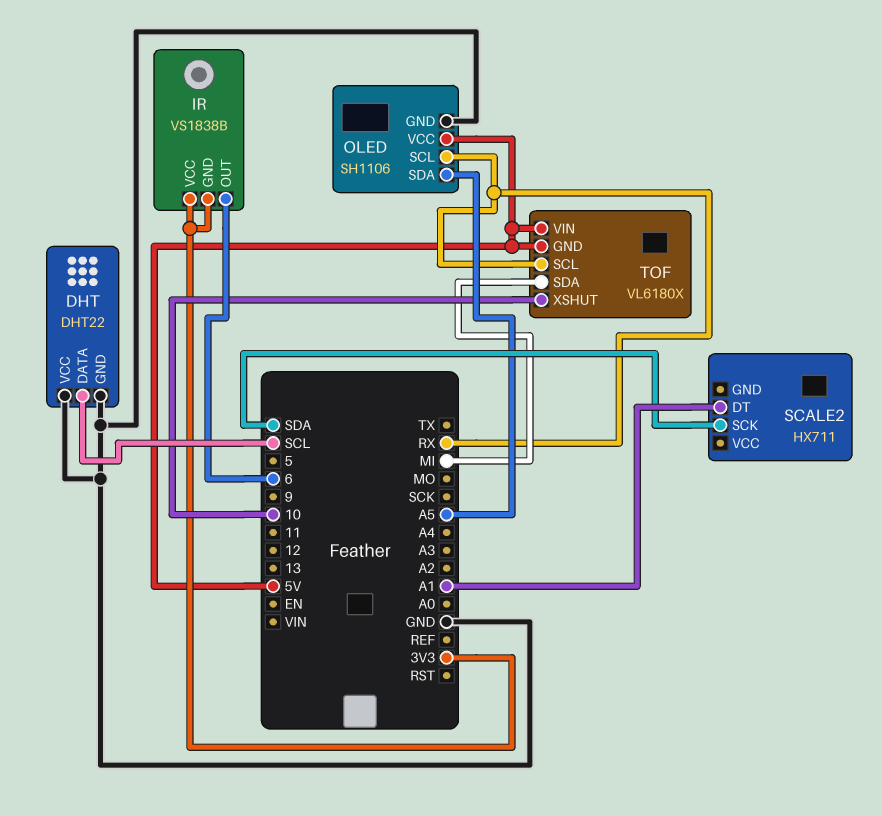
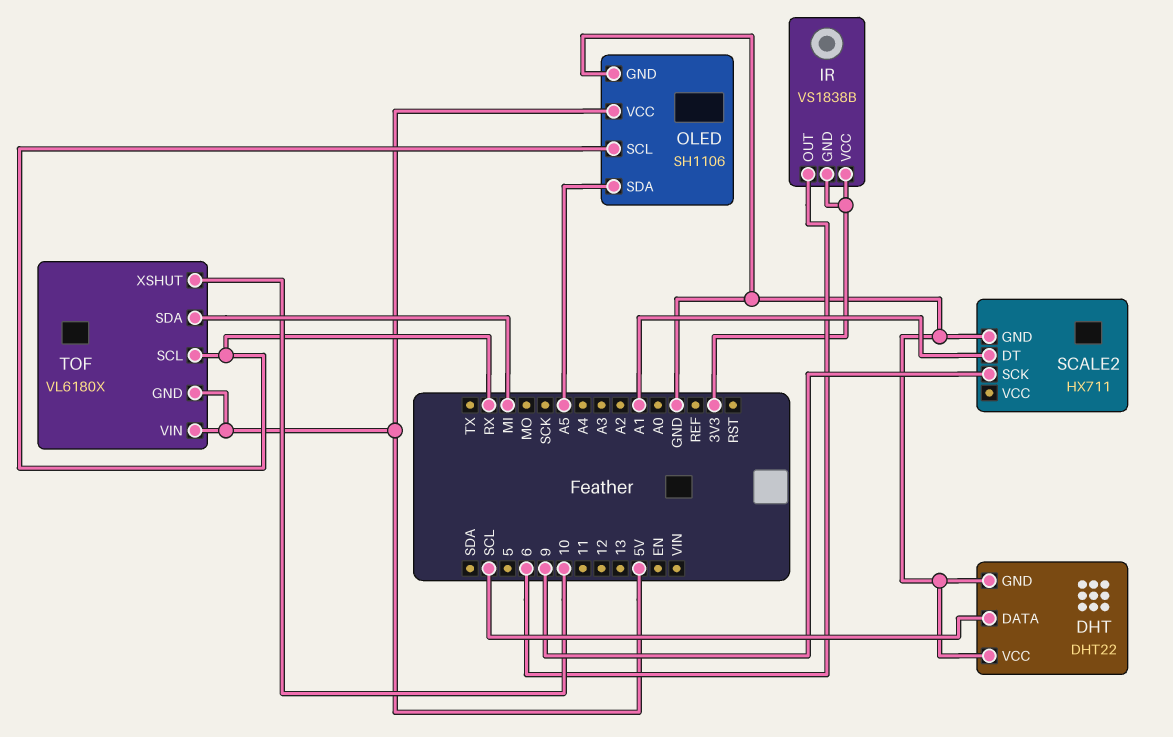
SCALE2 pin GND: none -> GND
SCALE2 pin SCK: SDA -> 9

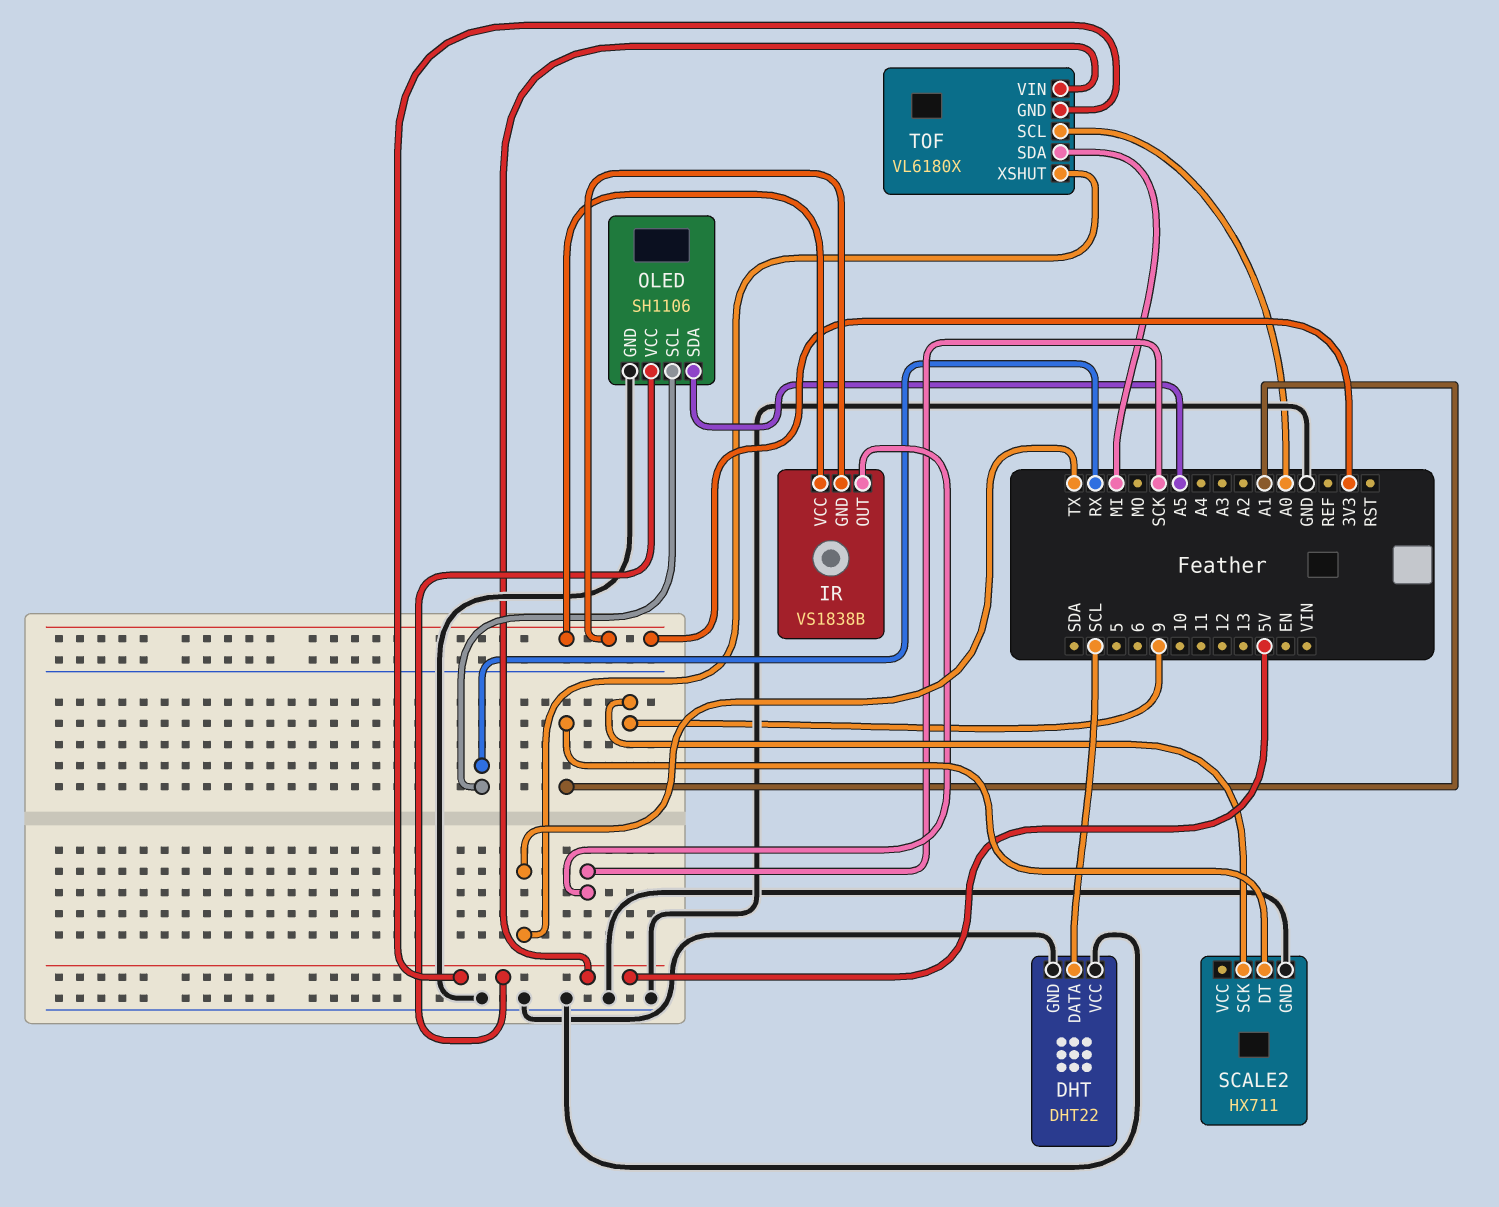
IR pin OUT: 6 -> SCK
TOF pin SCL: RX -> A0
TOF pin XSHUT: 10 -> TX

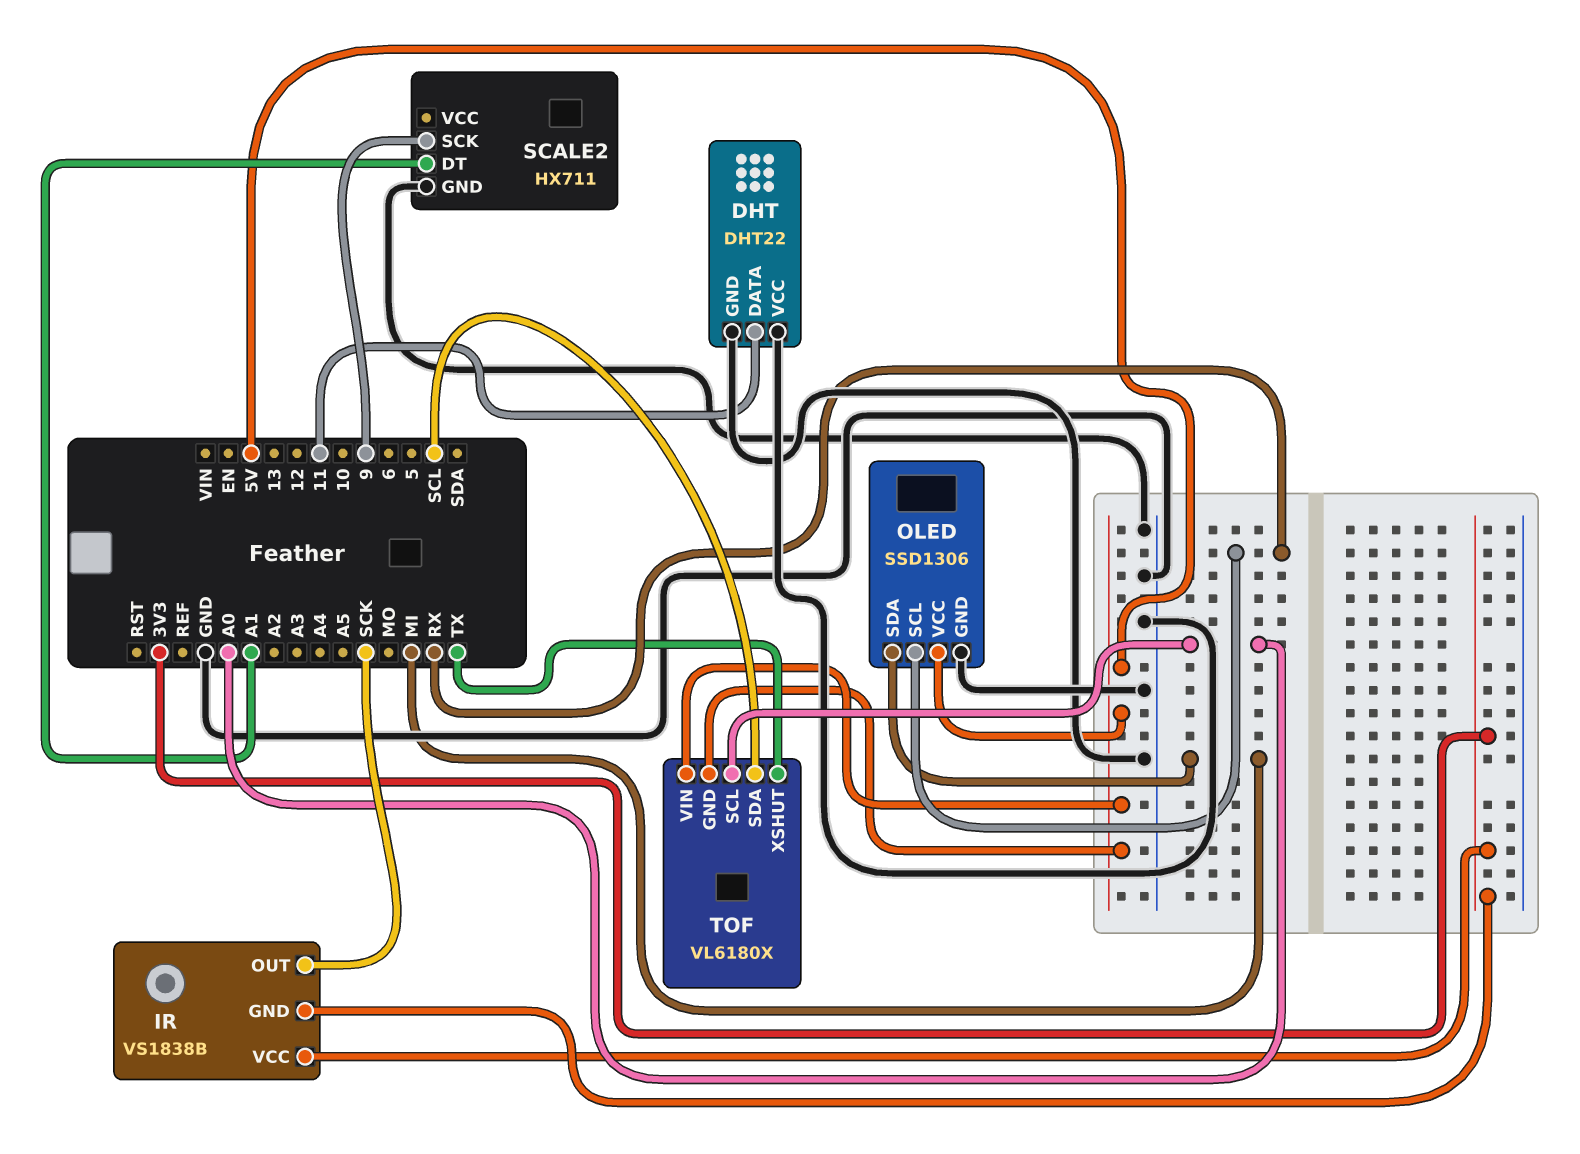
DHT pin DATA: SCL -> 11
OLED: SH1106 -> SSD1306
OLED pin SDA: A5 -> MI
TOF pin SDA: MI -> SCL

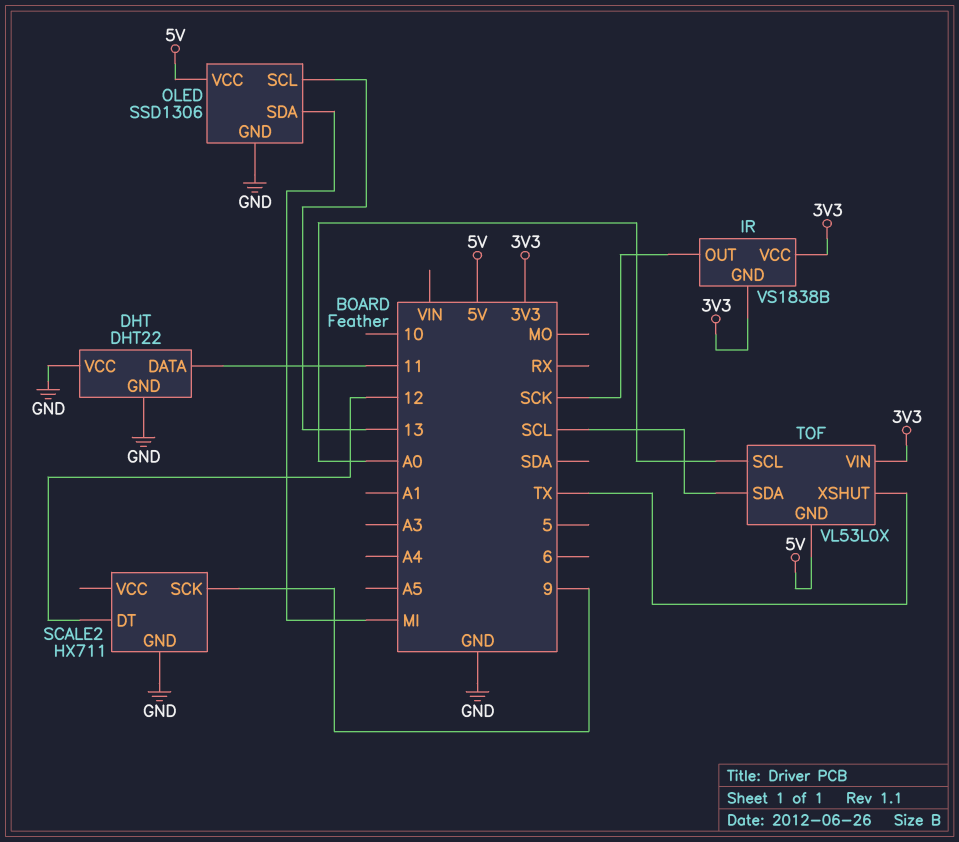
OLED pin SCL: RX -> 13
SCALE2 pin DT: A1 -> 12
TOF: VL6180X -> VL53L0X
TOF pin VIN: 5V -> 3V3

